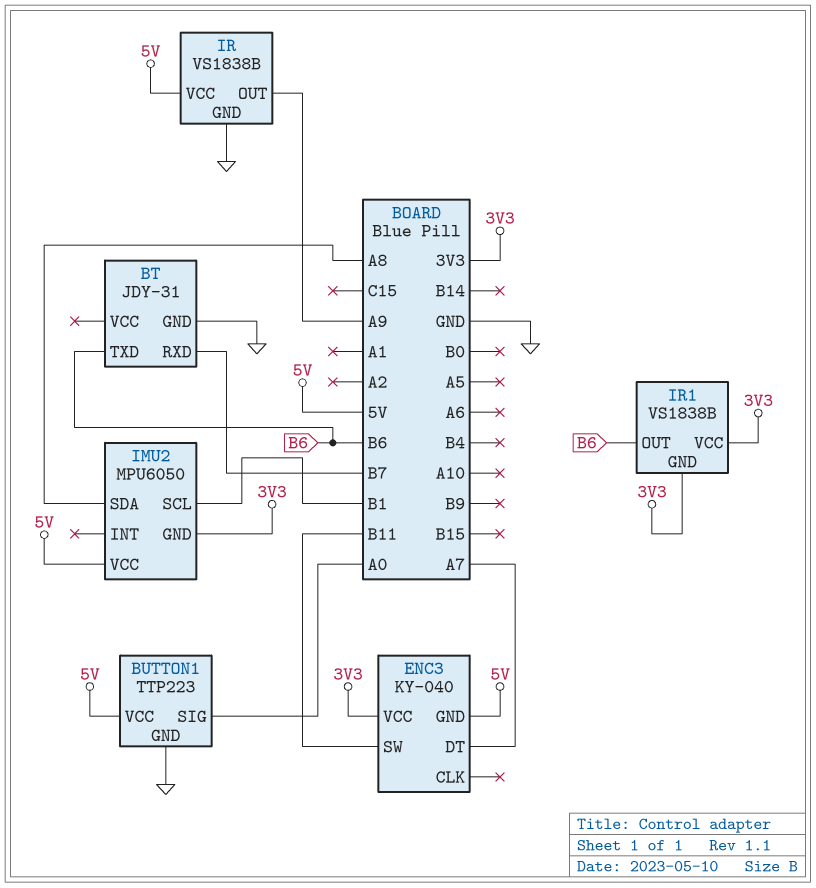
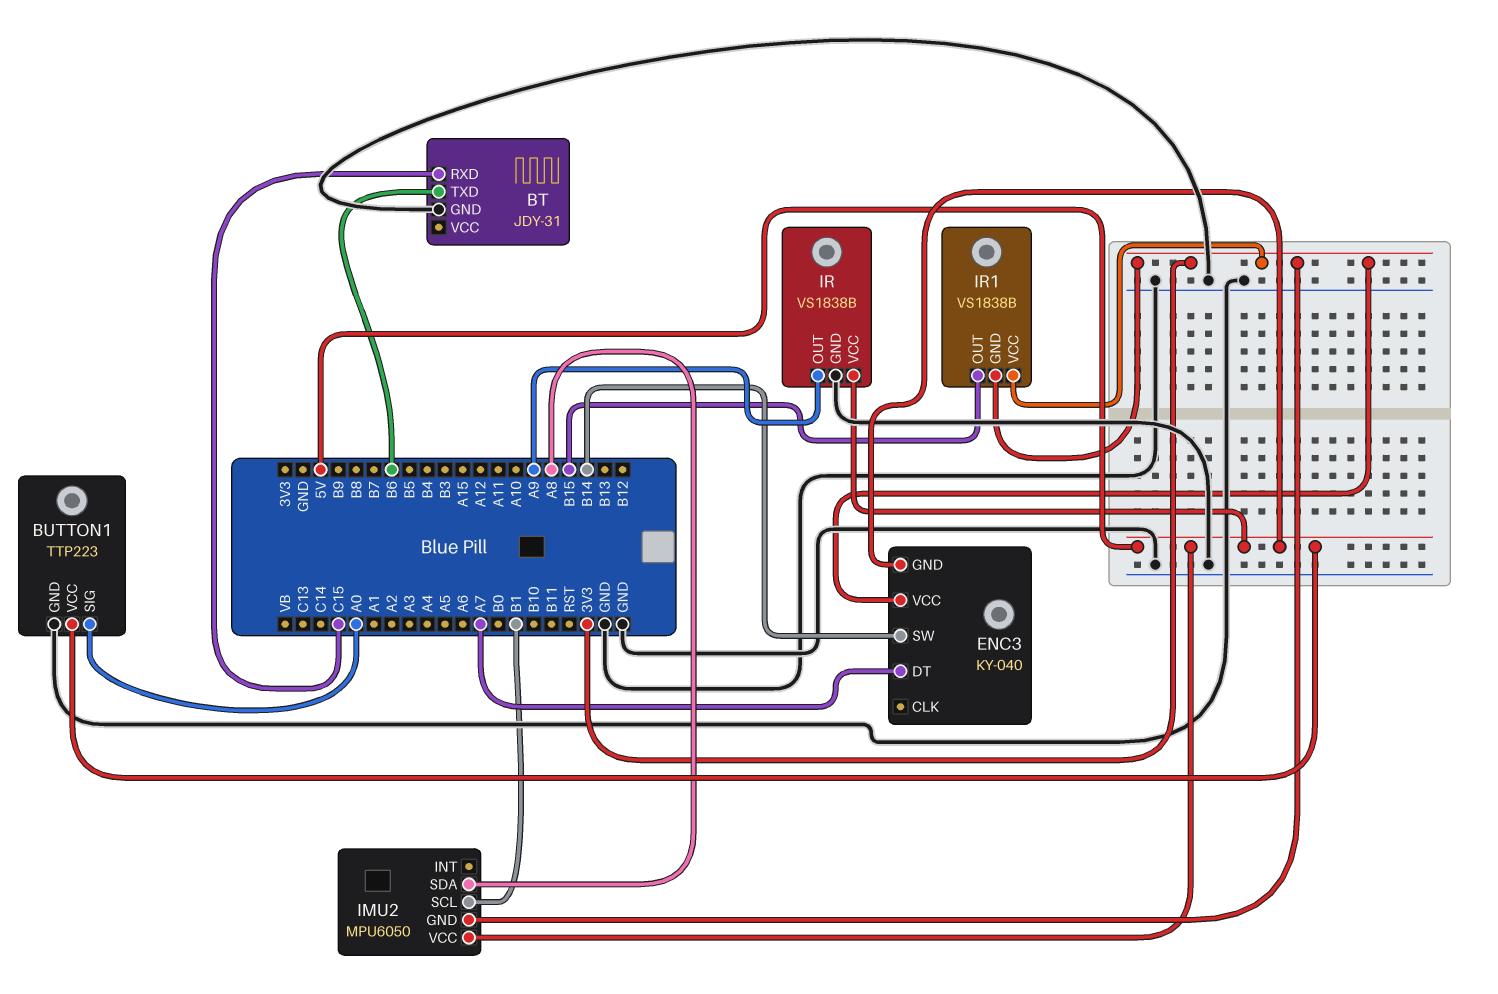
BT pin RXD: B7 -> C15
ENC3 pin SW: B11 -> B14
IR1 pin OUT: B6 -> B15

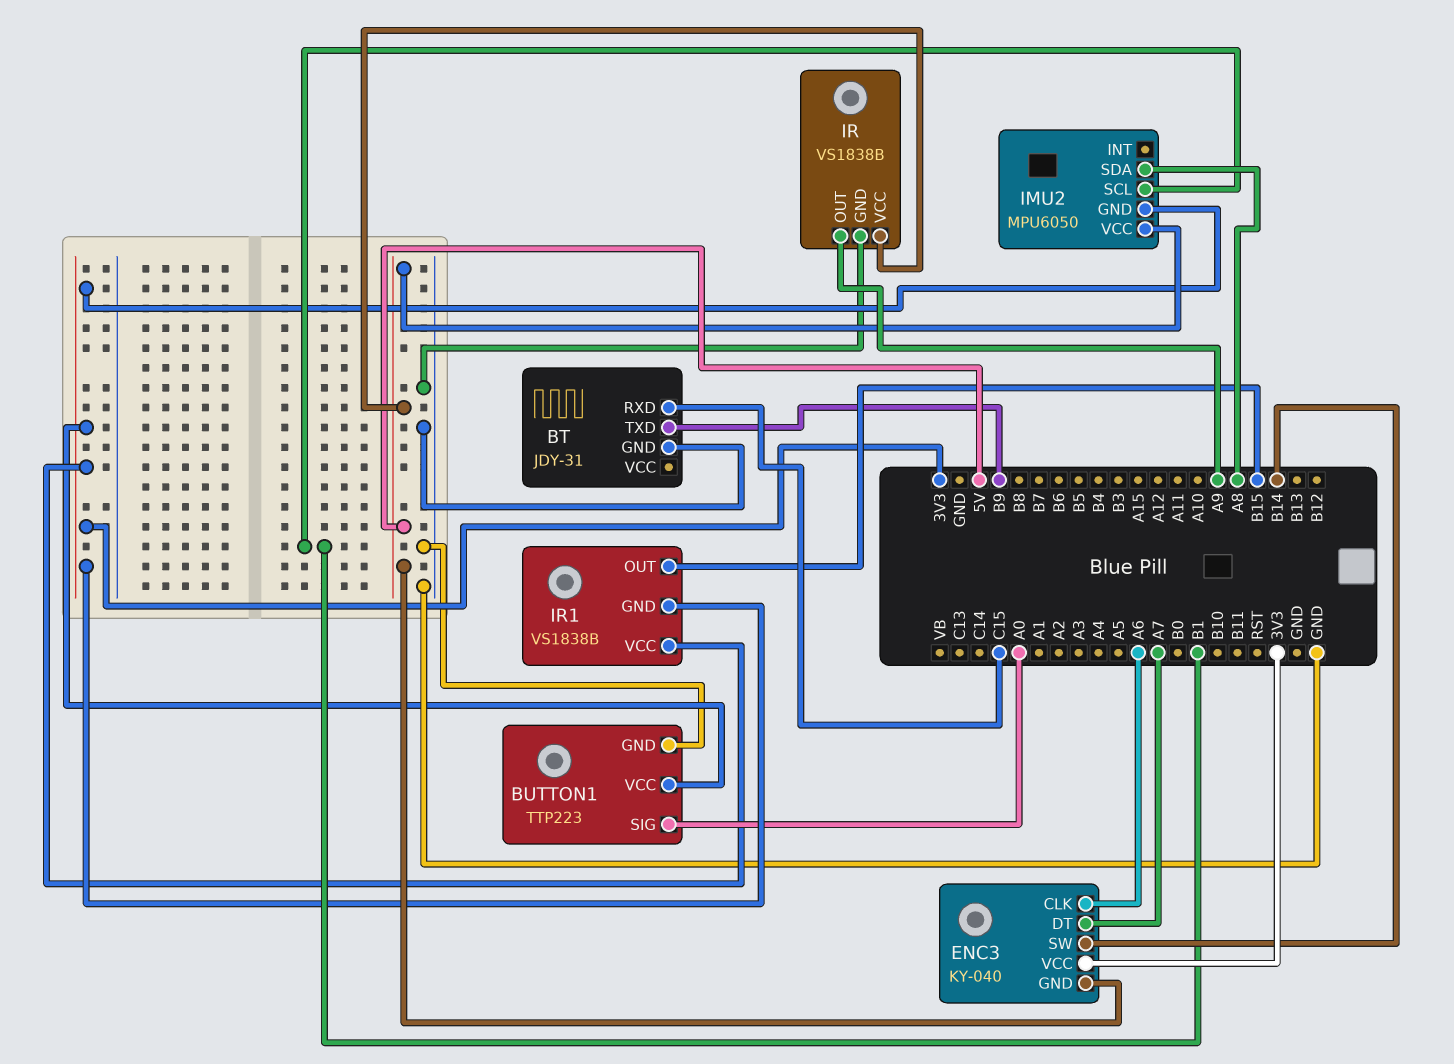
BT pin TXD: B6 -> B9
BUTTON1 pin VCC: 5V -> 3V3
ENC3 pin CLK: none -> A6

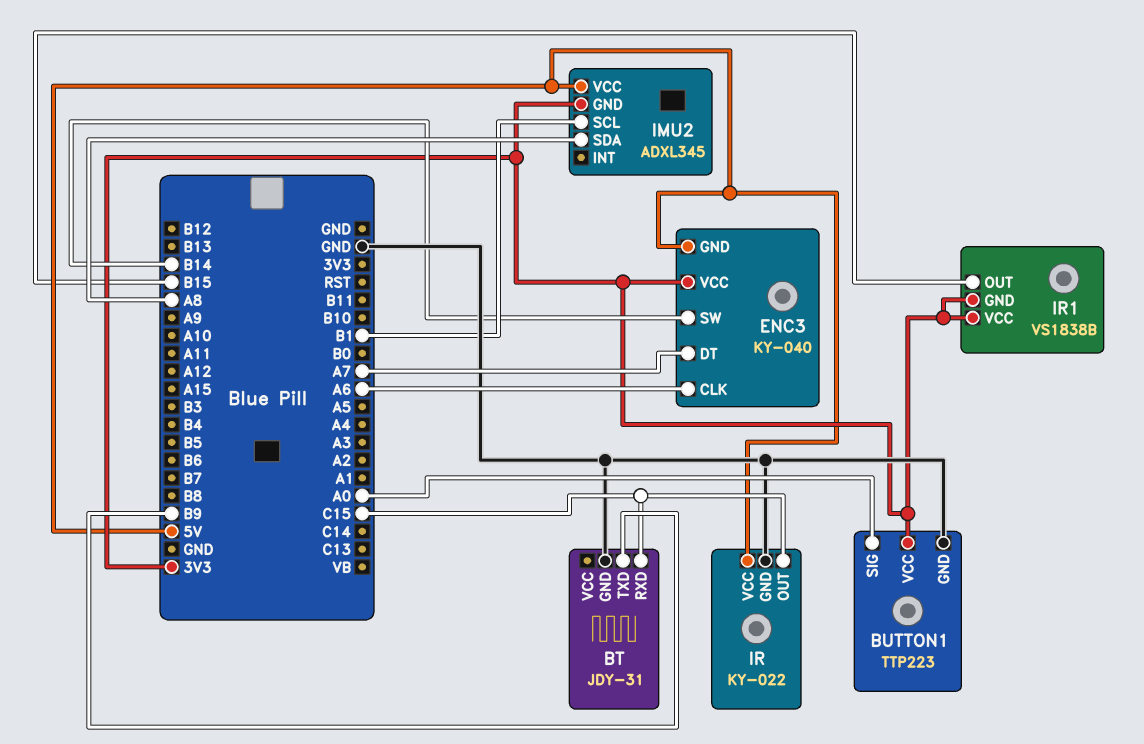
IMU2: MPU6050 -> ADXL345
IR: VS1838B -> KY-022
IR pin OUT: A9 -> C15

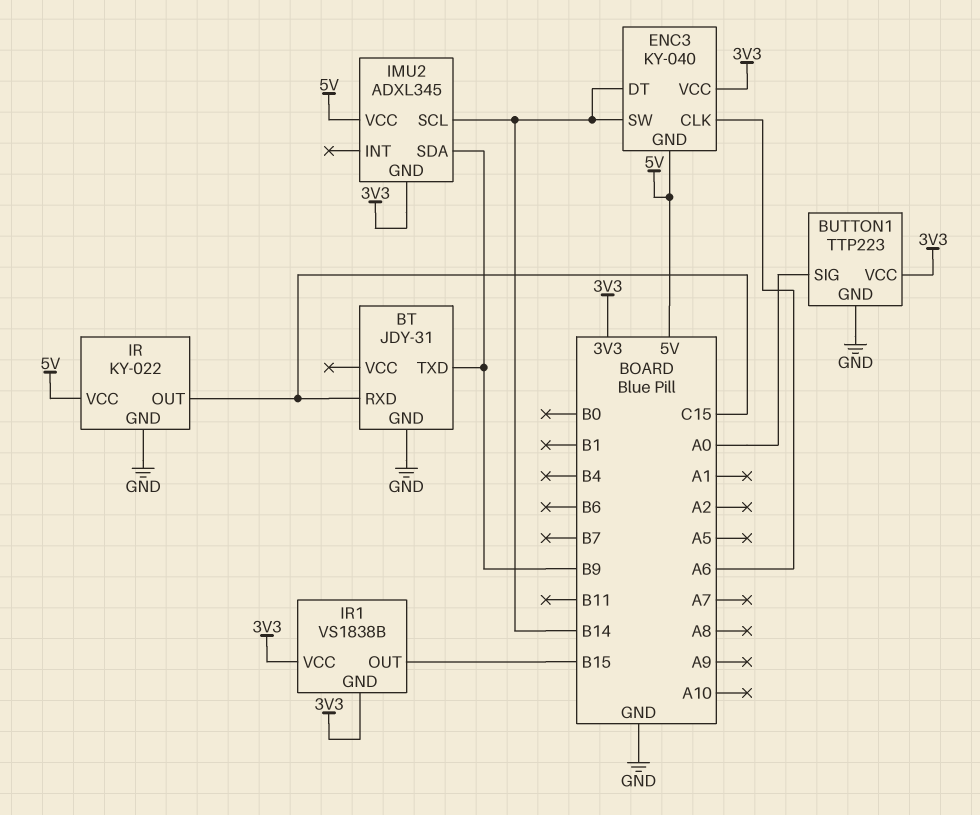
ENC3 pin DT: A7 -> B14
IMU2 pin SCL: B1 -> B14
IMU2 pin SDA: A8 -> B9

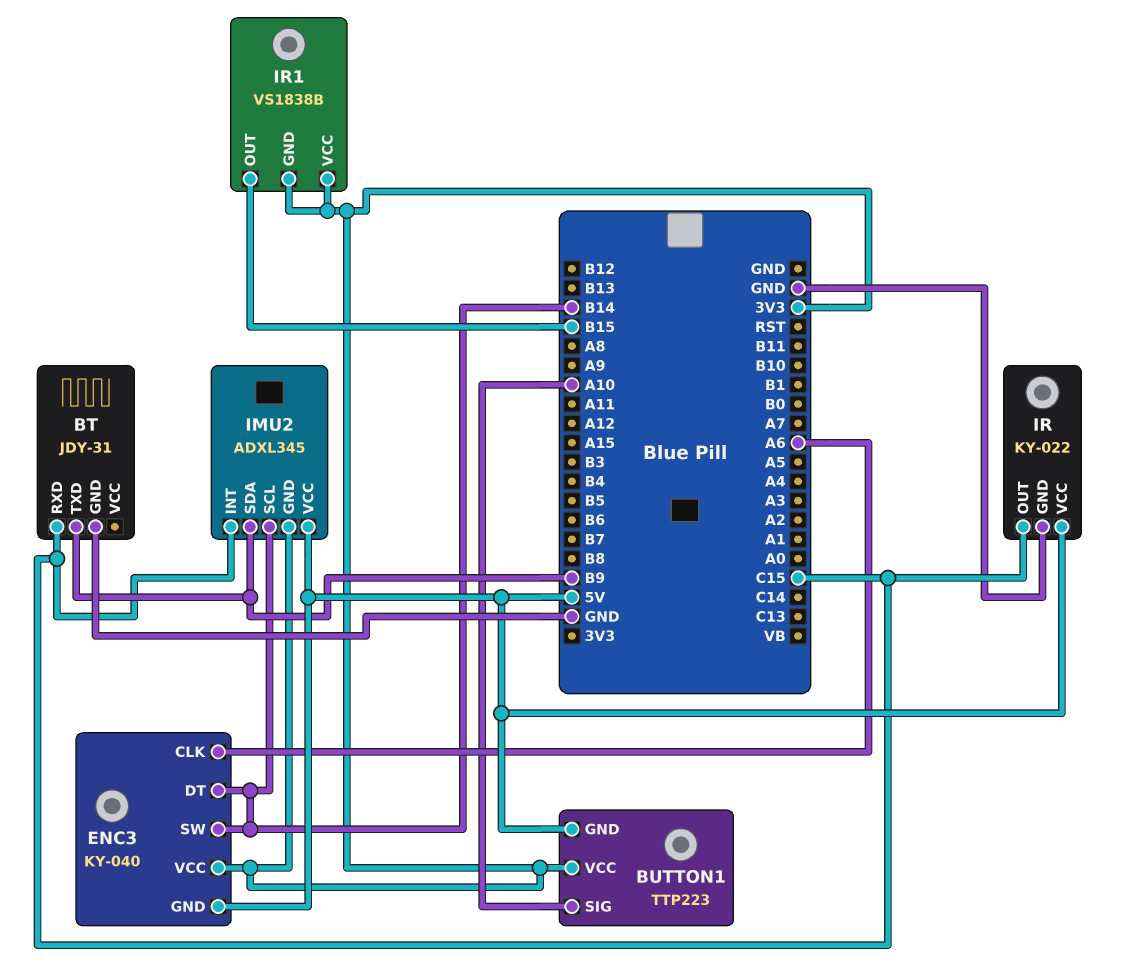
BUTTON1 pin GND: GND -> 5V
BUTTON1 pin SIG: A0 -> A10
IMU2 pin INT: none -> C15

